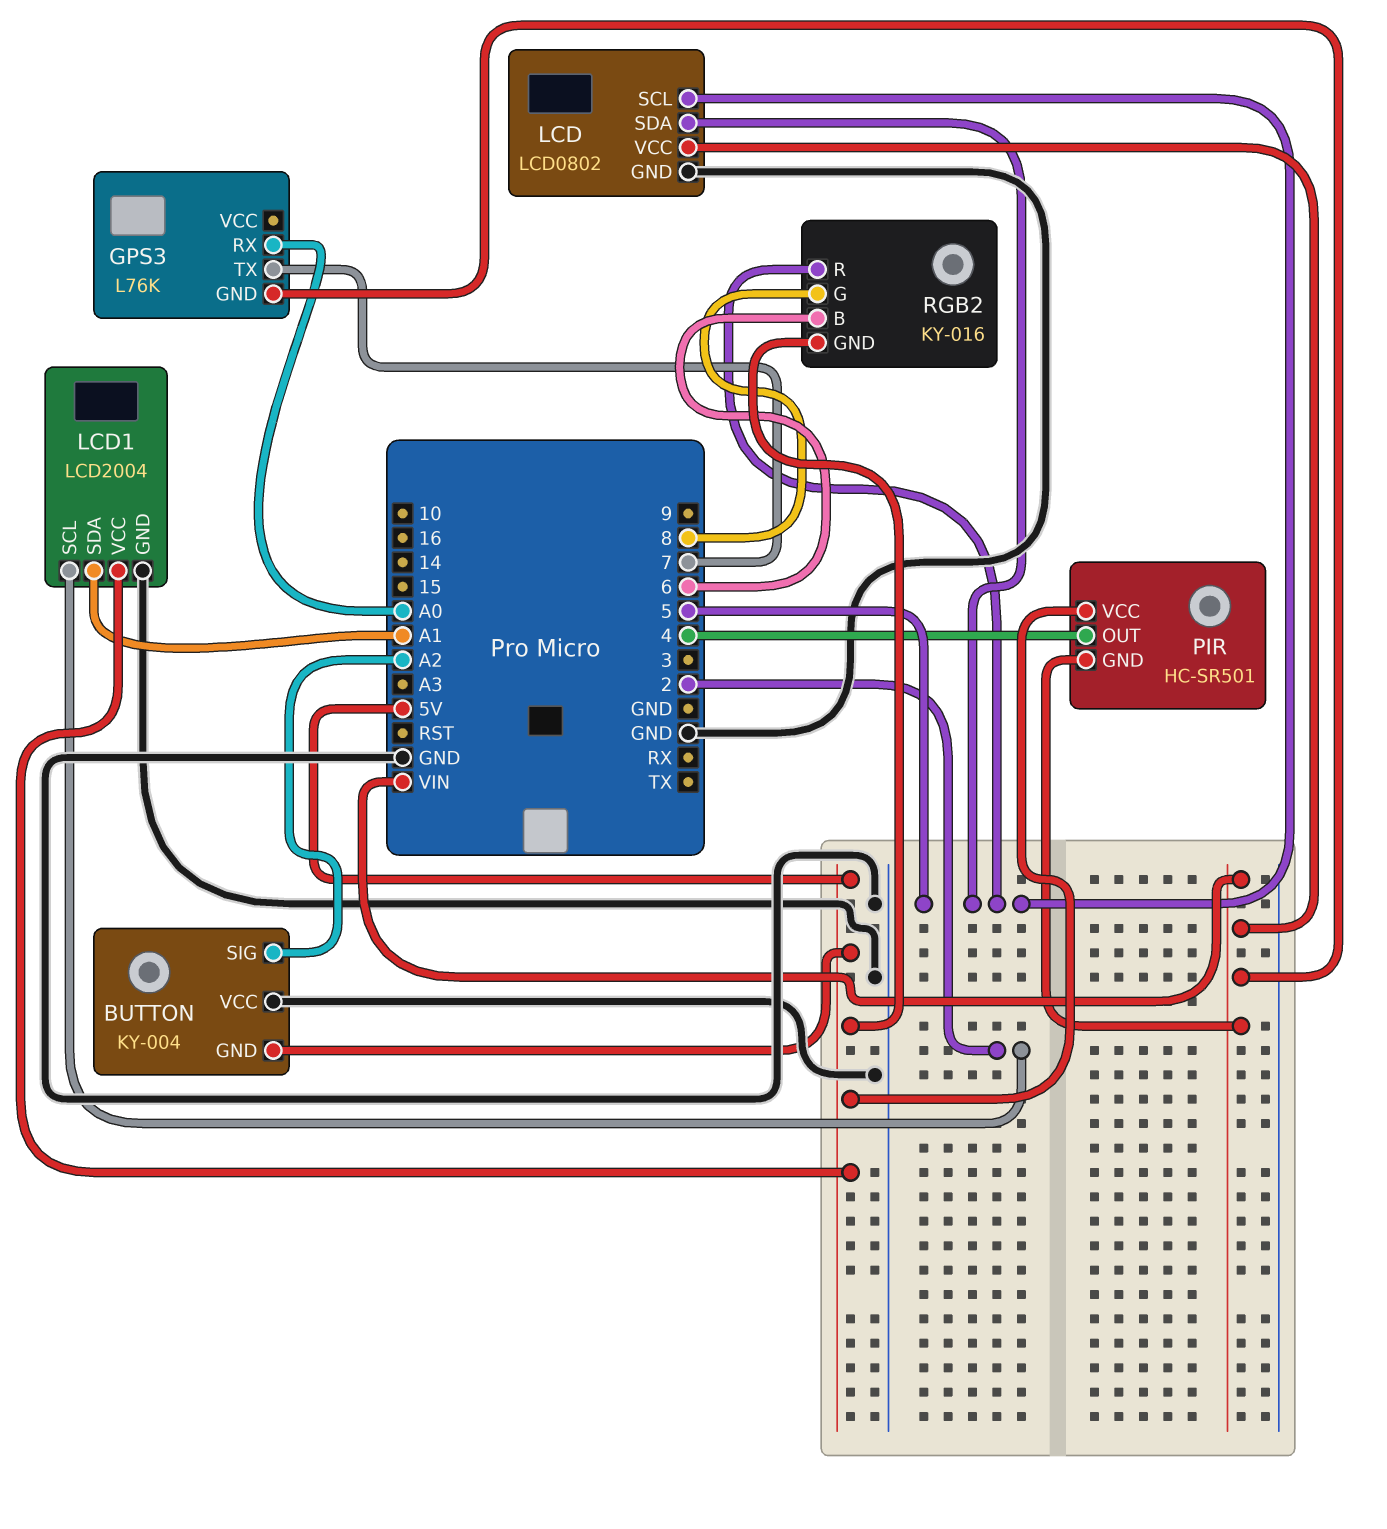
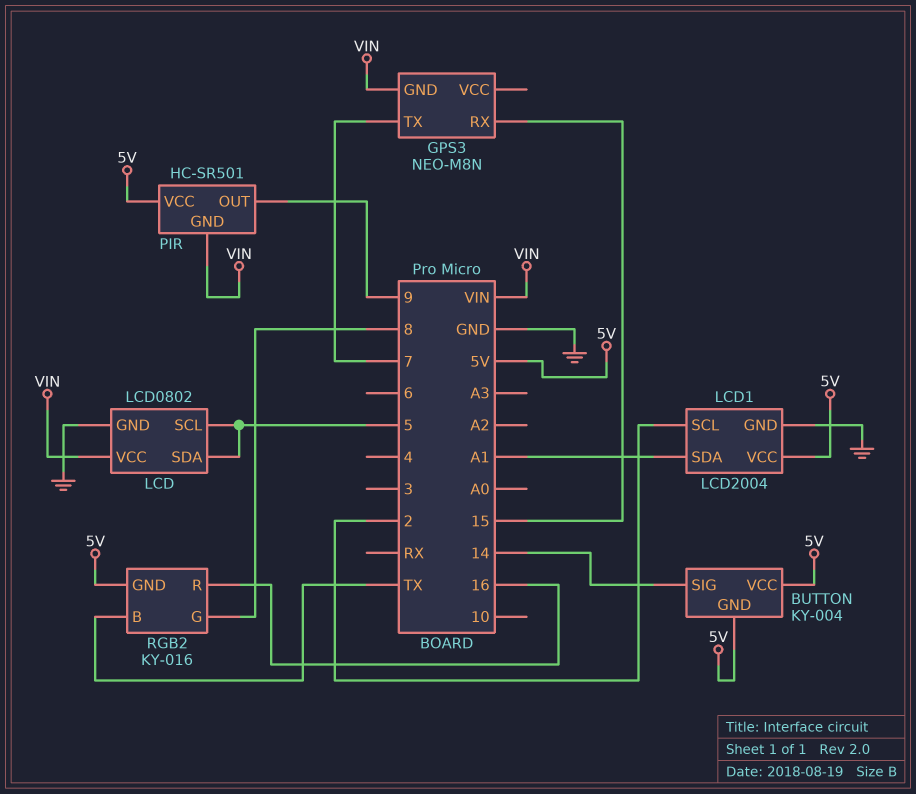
BUTTON pin SIG: A2 -> 14
BUTTON pin VCC: GND -> 5V
GPS3: L76K -> NEO-M8N
GPS3 pin RX: A0 -> 15
PIR pin OUT: 4 -> 9
RGB2 pin B: 6 -> TX
RGB2 pin R: 5 -> 16

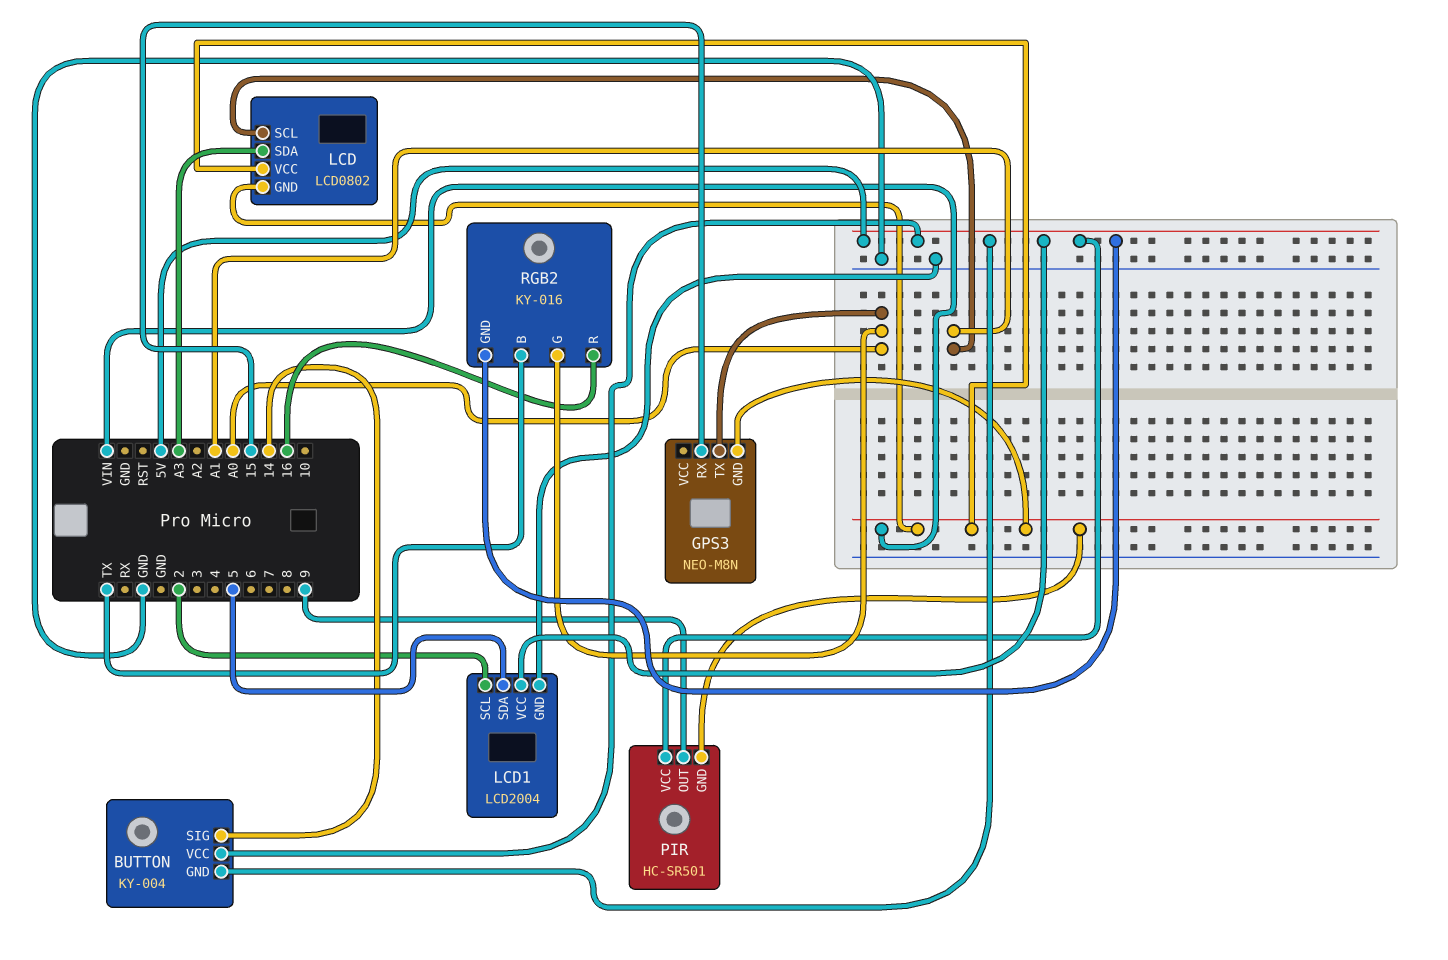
GPS3 pin TX: 7 -> A0
LCD pin GND: GND -> VIN
LCD pin SCL: 5 -> A1
LCD pin SDA: 5 -> A3
LCD1 pin SDA: A1 -> 5
RGB2 pin G: 8 -> A0

